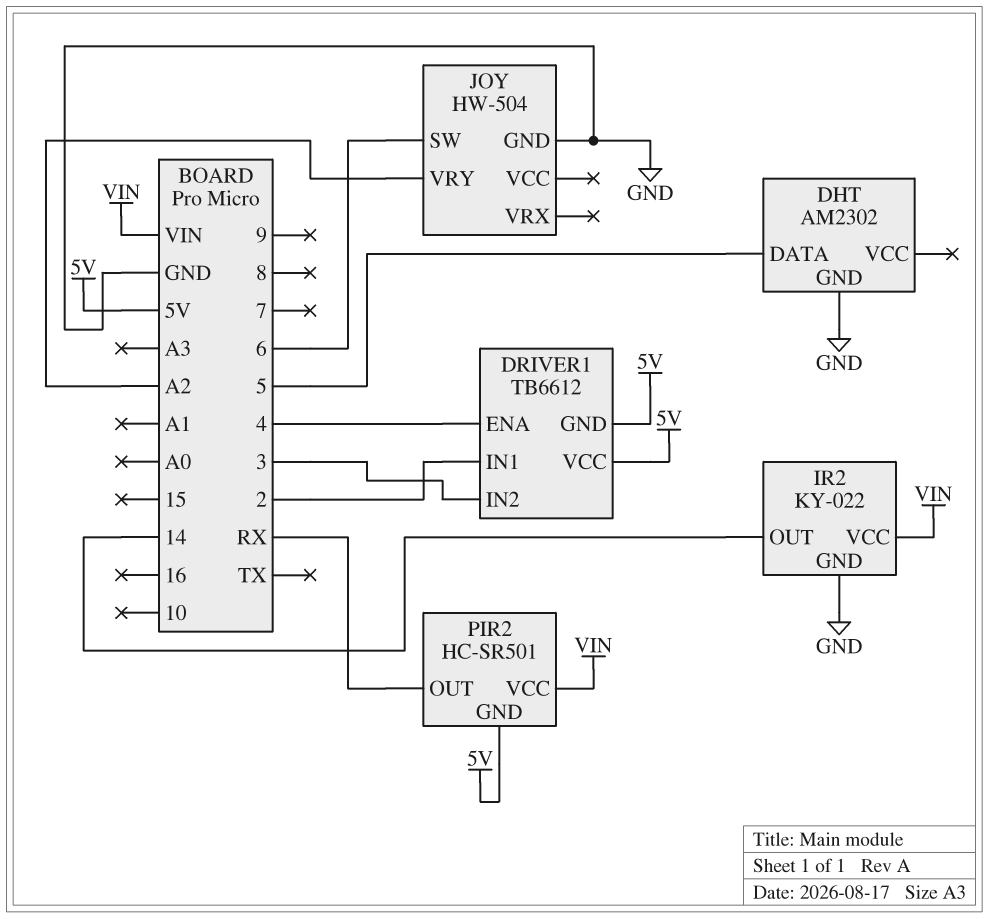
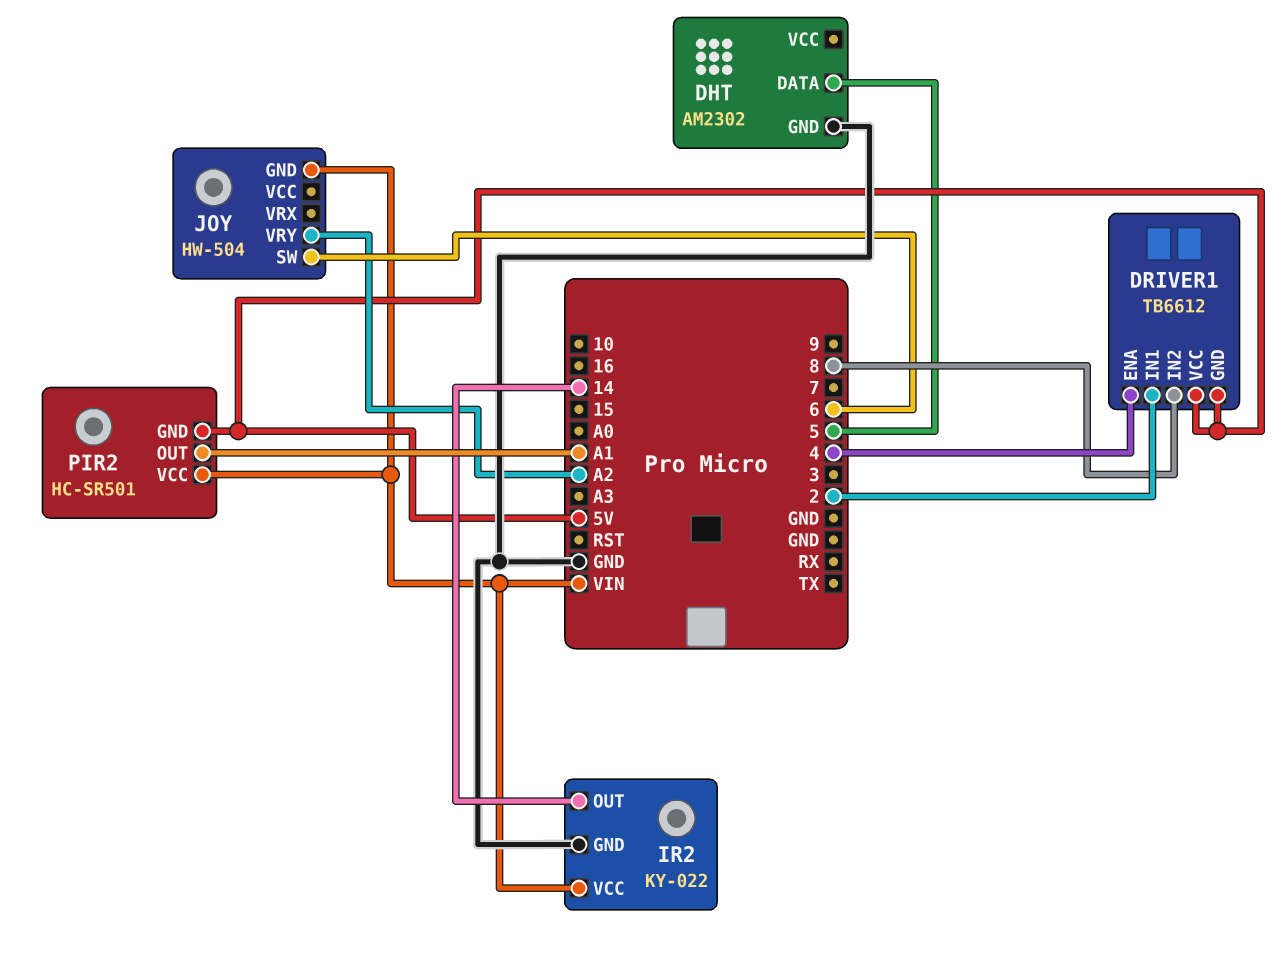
DRIVER1 pin IN2: 3 -> 8
JOY pin GND: GND -> VIN
PIR2 pin OUT: RX -> A1

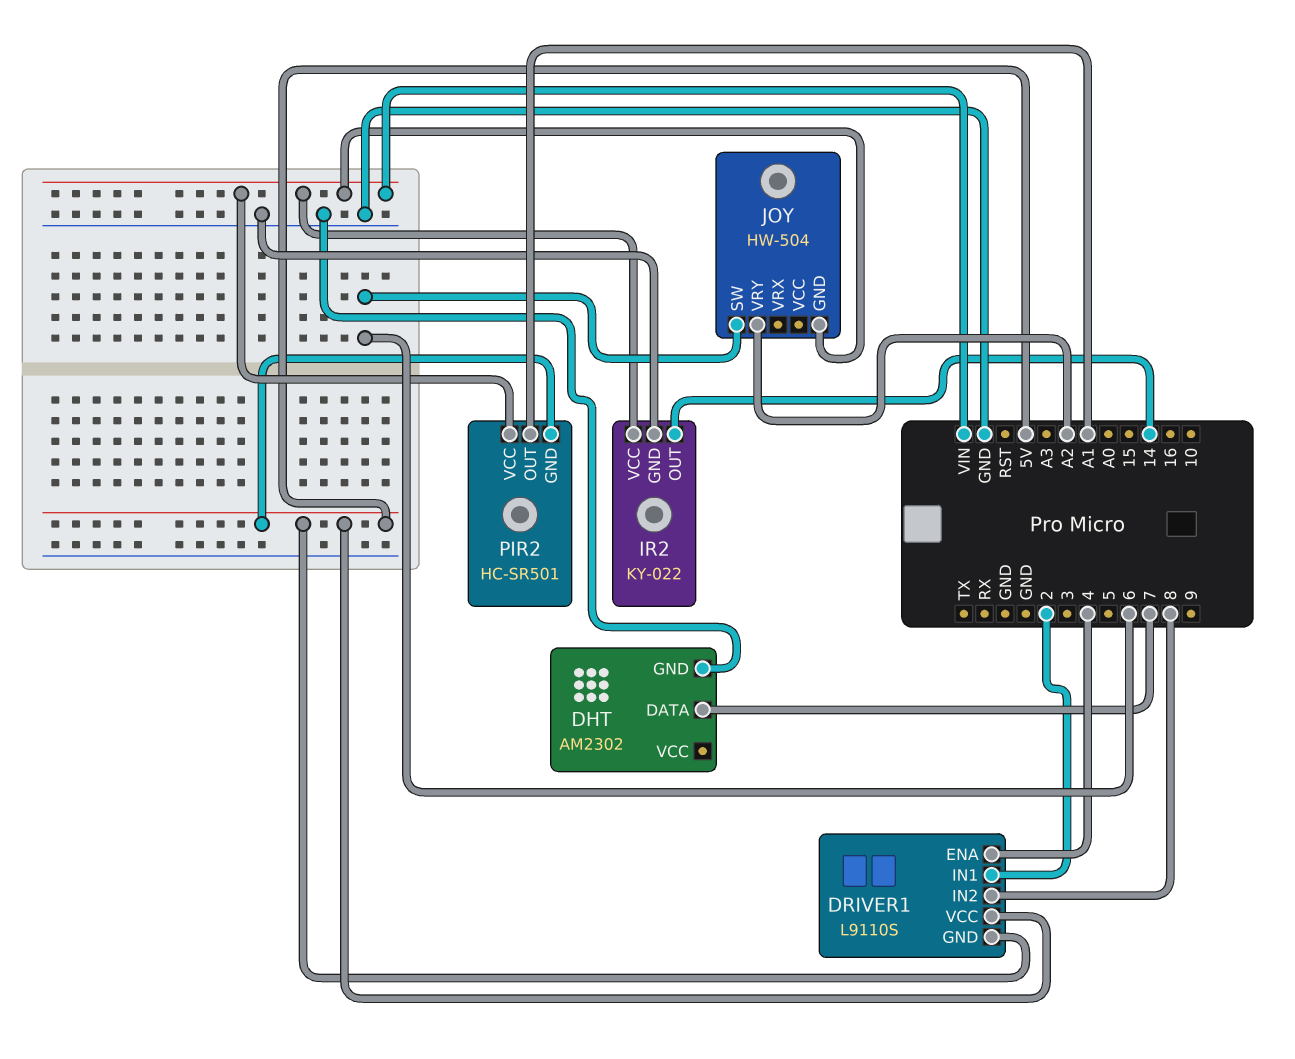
DHT pin DATA: 5 -> 7
DRIVER1: TB6612 -> L9110S

